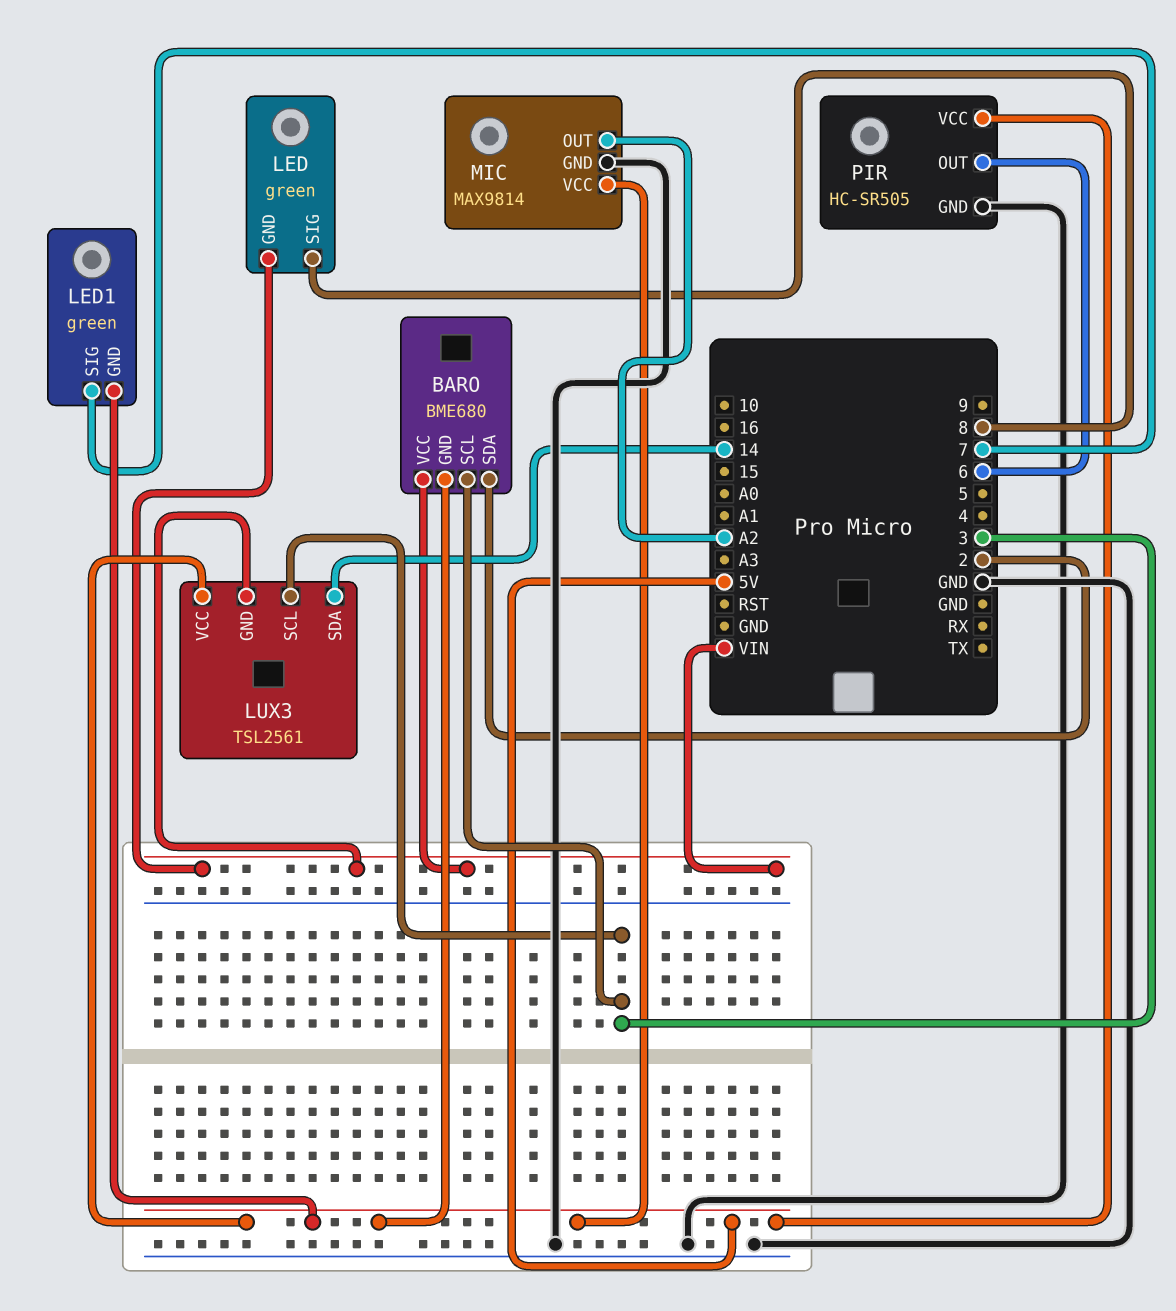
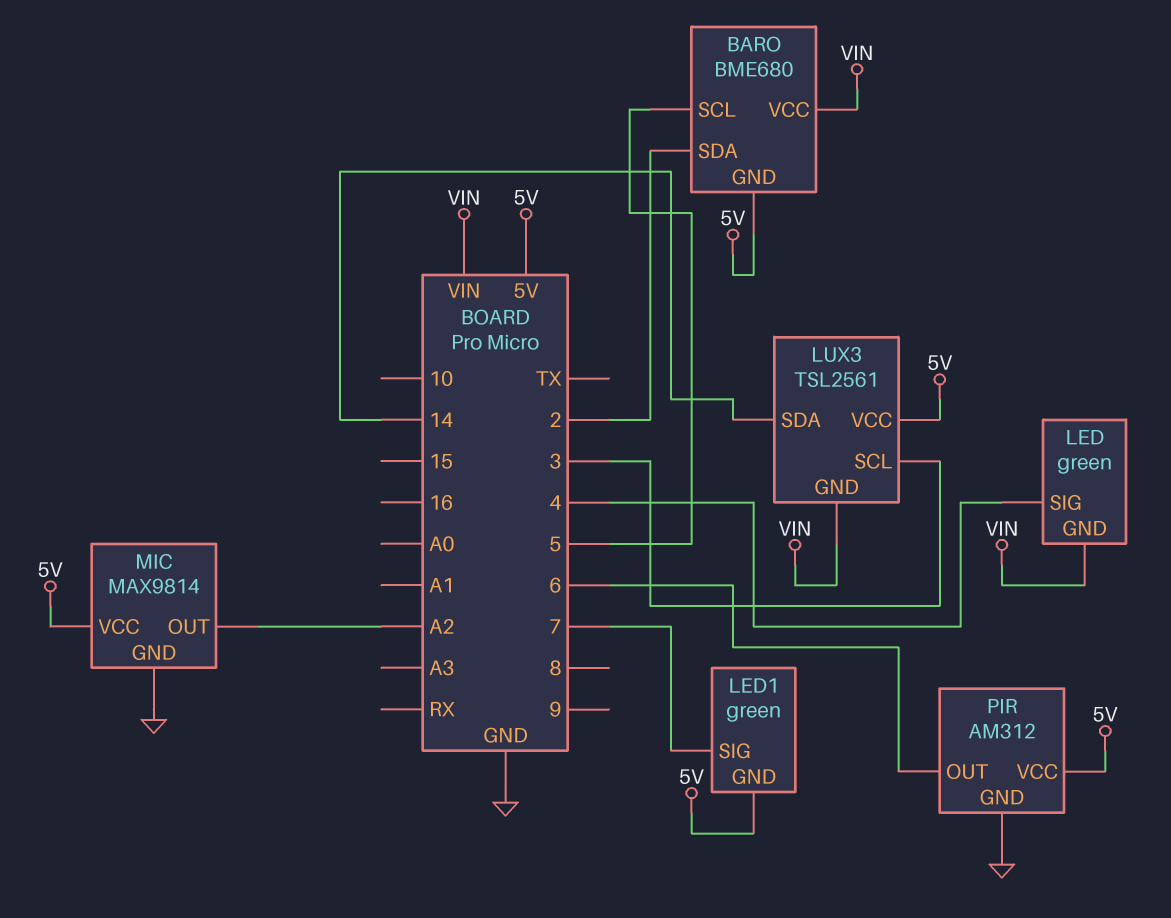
BARO pin SCL: 3 -> 5
LED pin SIG: 8 -> 4
PIR: HC-SR505 -> AM312

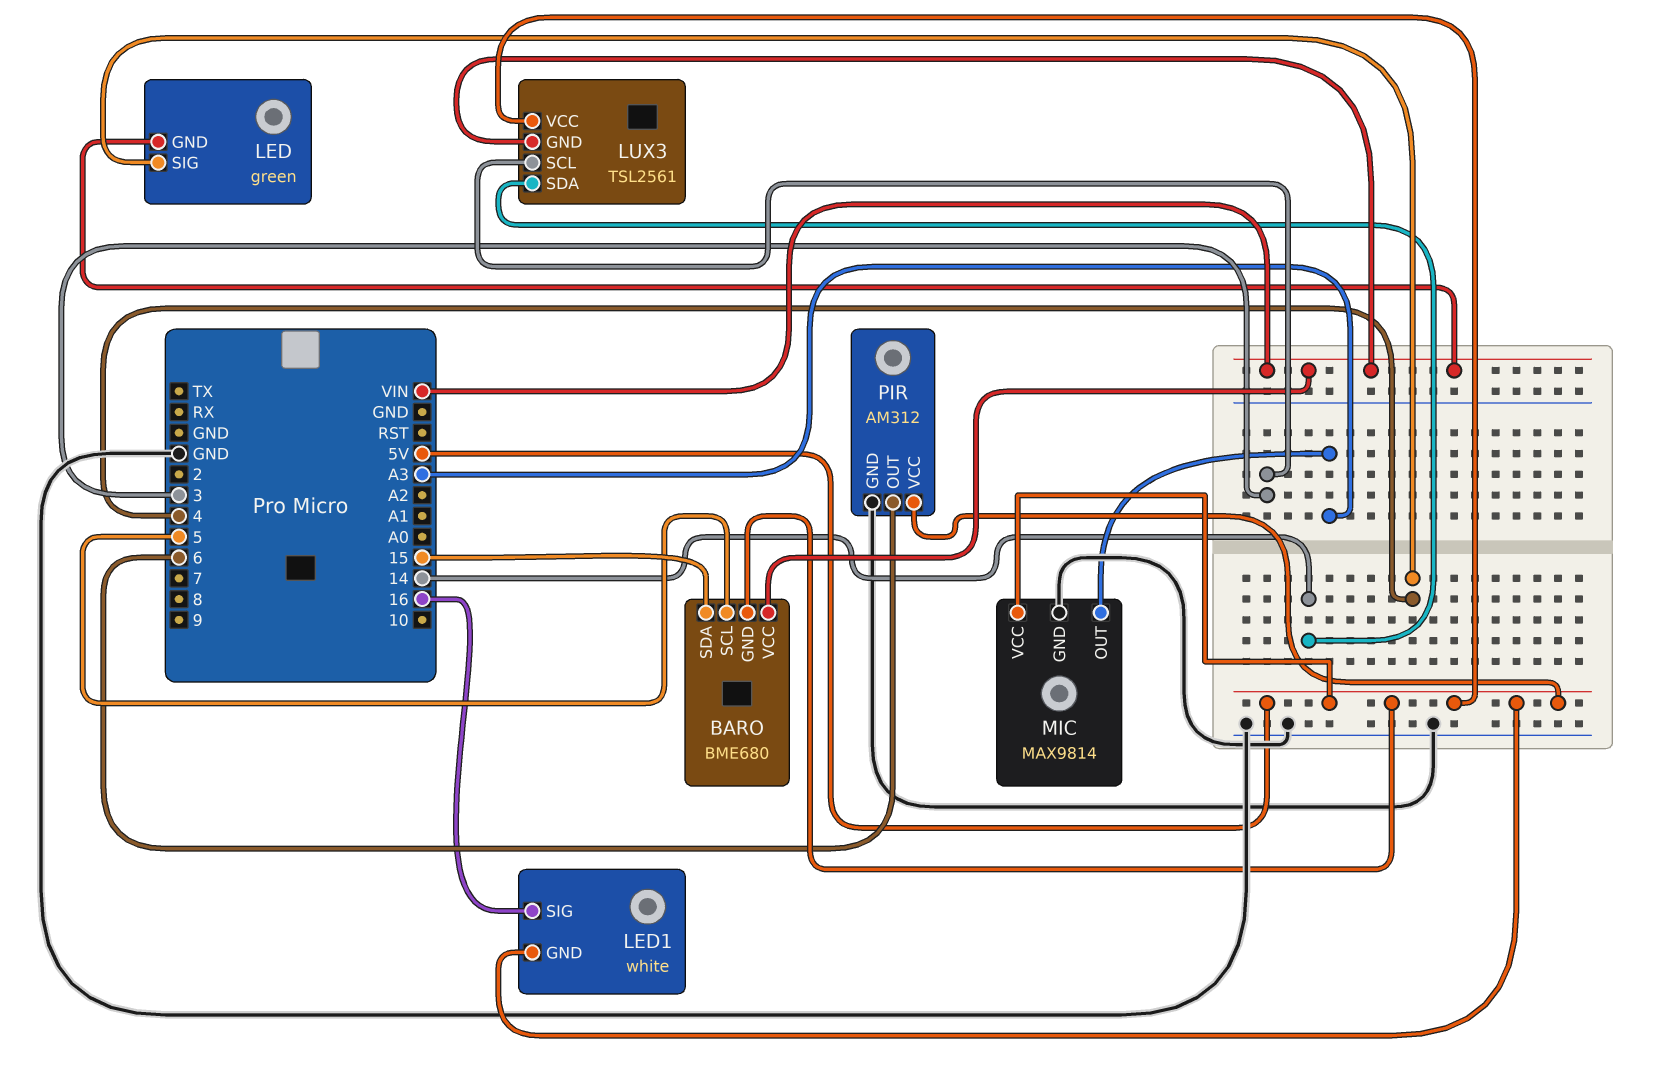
BARO pin SDA: 2 -> 15
LED1: green -> white
LED1 pin SIG: 7 -> 16
MIC pin OUT: A2 -> A3

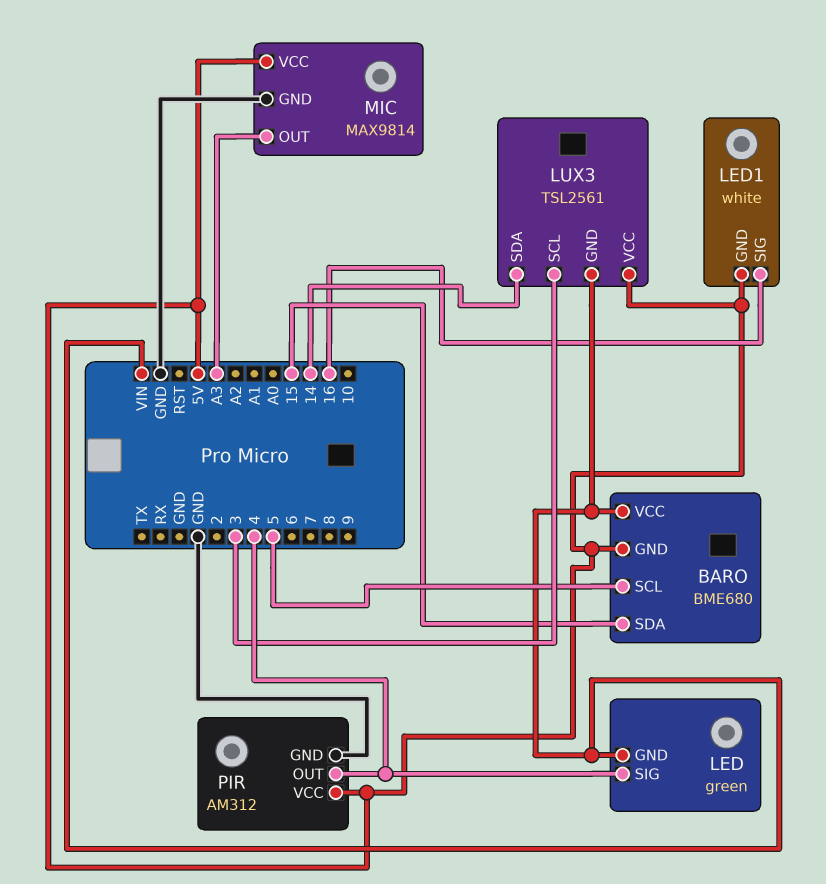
PIR pin OUT: 6 -> 4

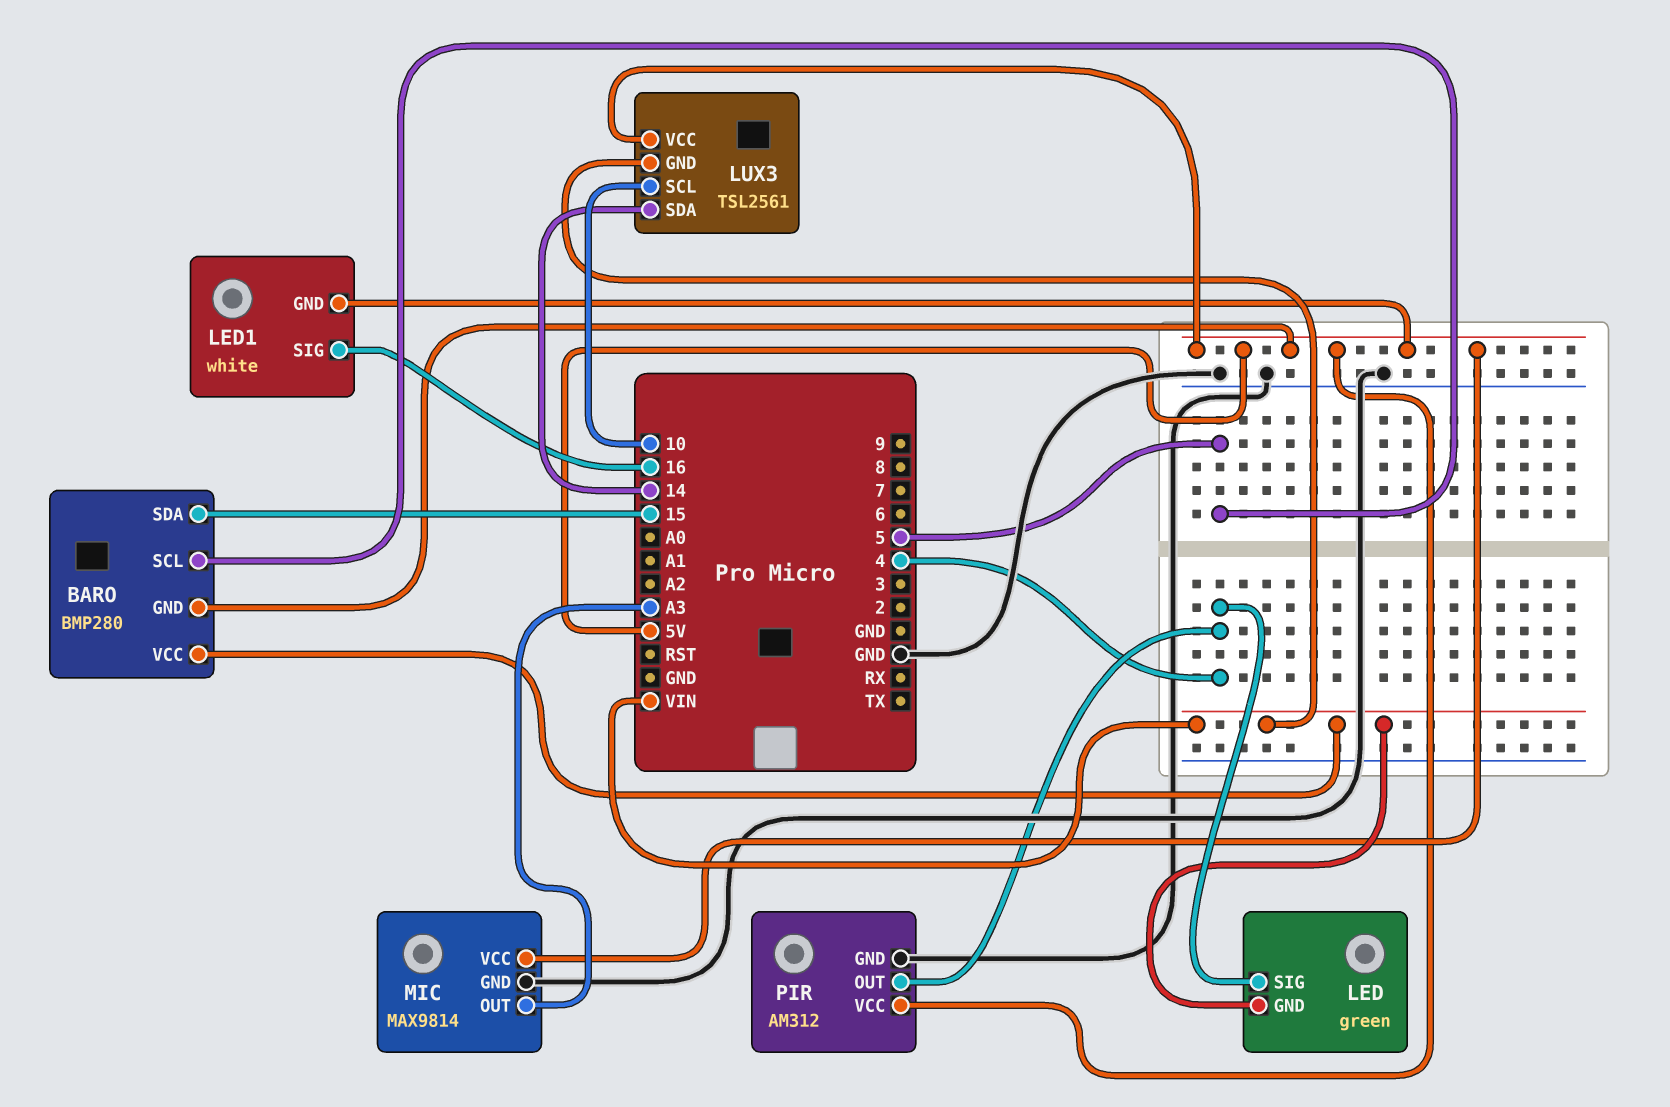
BARO: BME680 -> BMP280
LUX3 pin SCL: 3 -> 10

